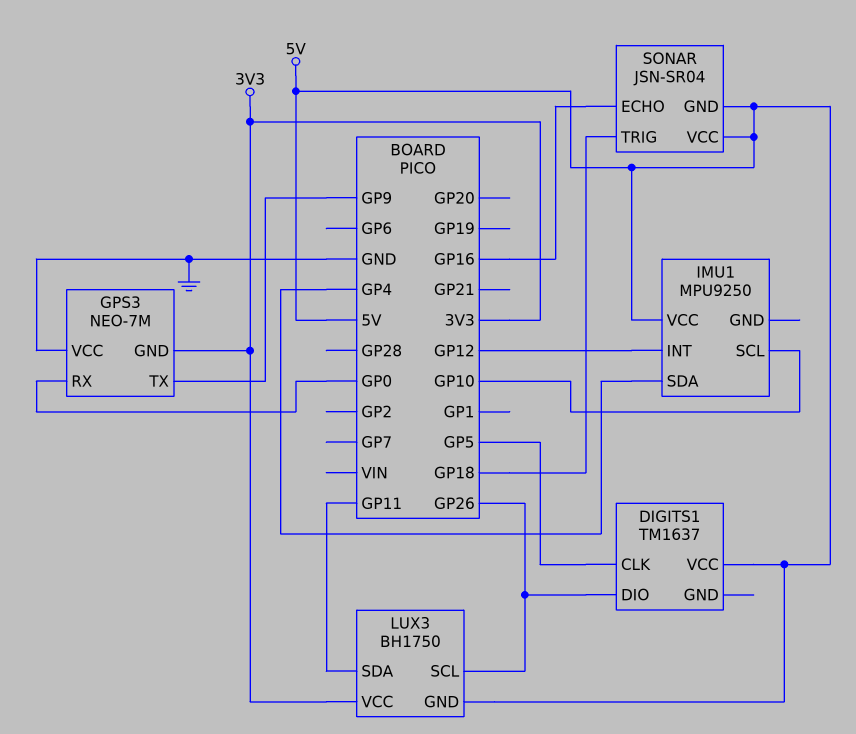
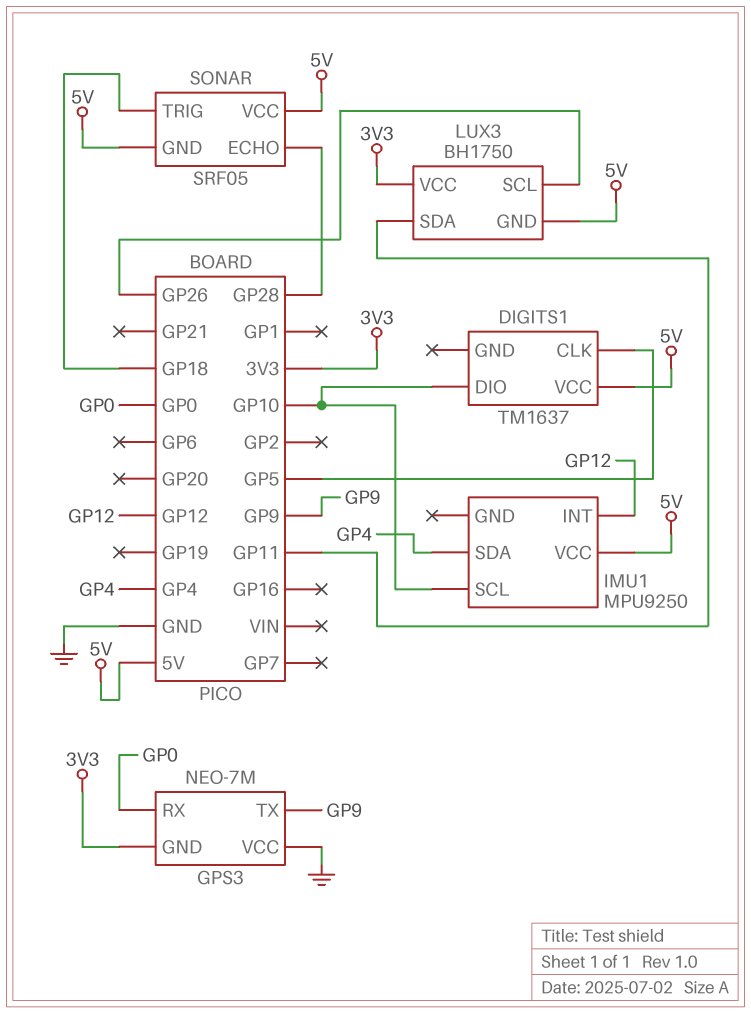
DIGITS1 pin DIO: GP26 -> GP10
SONAR: JSN-SR04 -> SRF05
SONAR pin ECHO: GP16 -> GP28

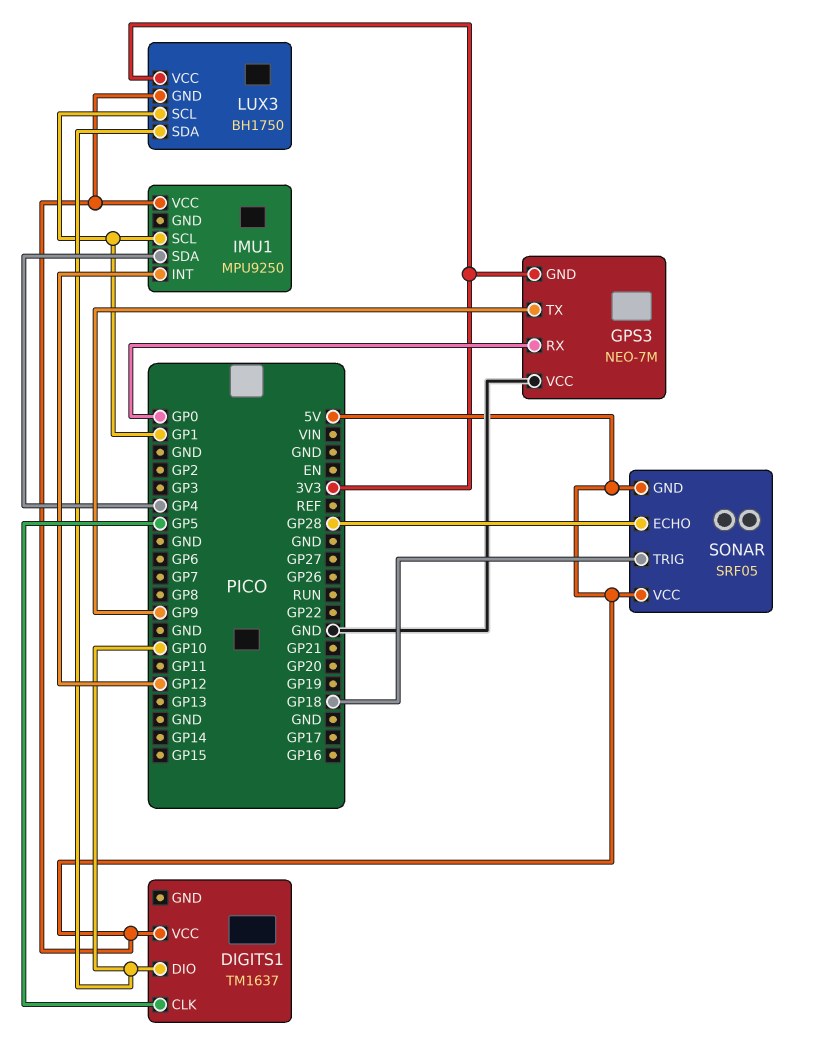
IMU1 pin SCL: GP10 -> GP1
LUX3 pin SCL: GP26 -> GP1
LUX3 pin SDA: GP11 -> GP10

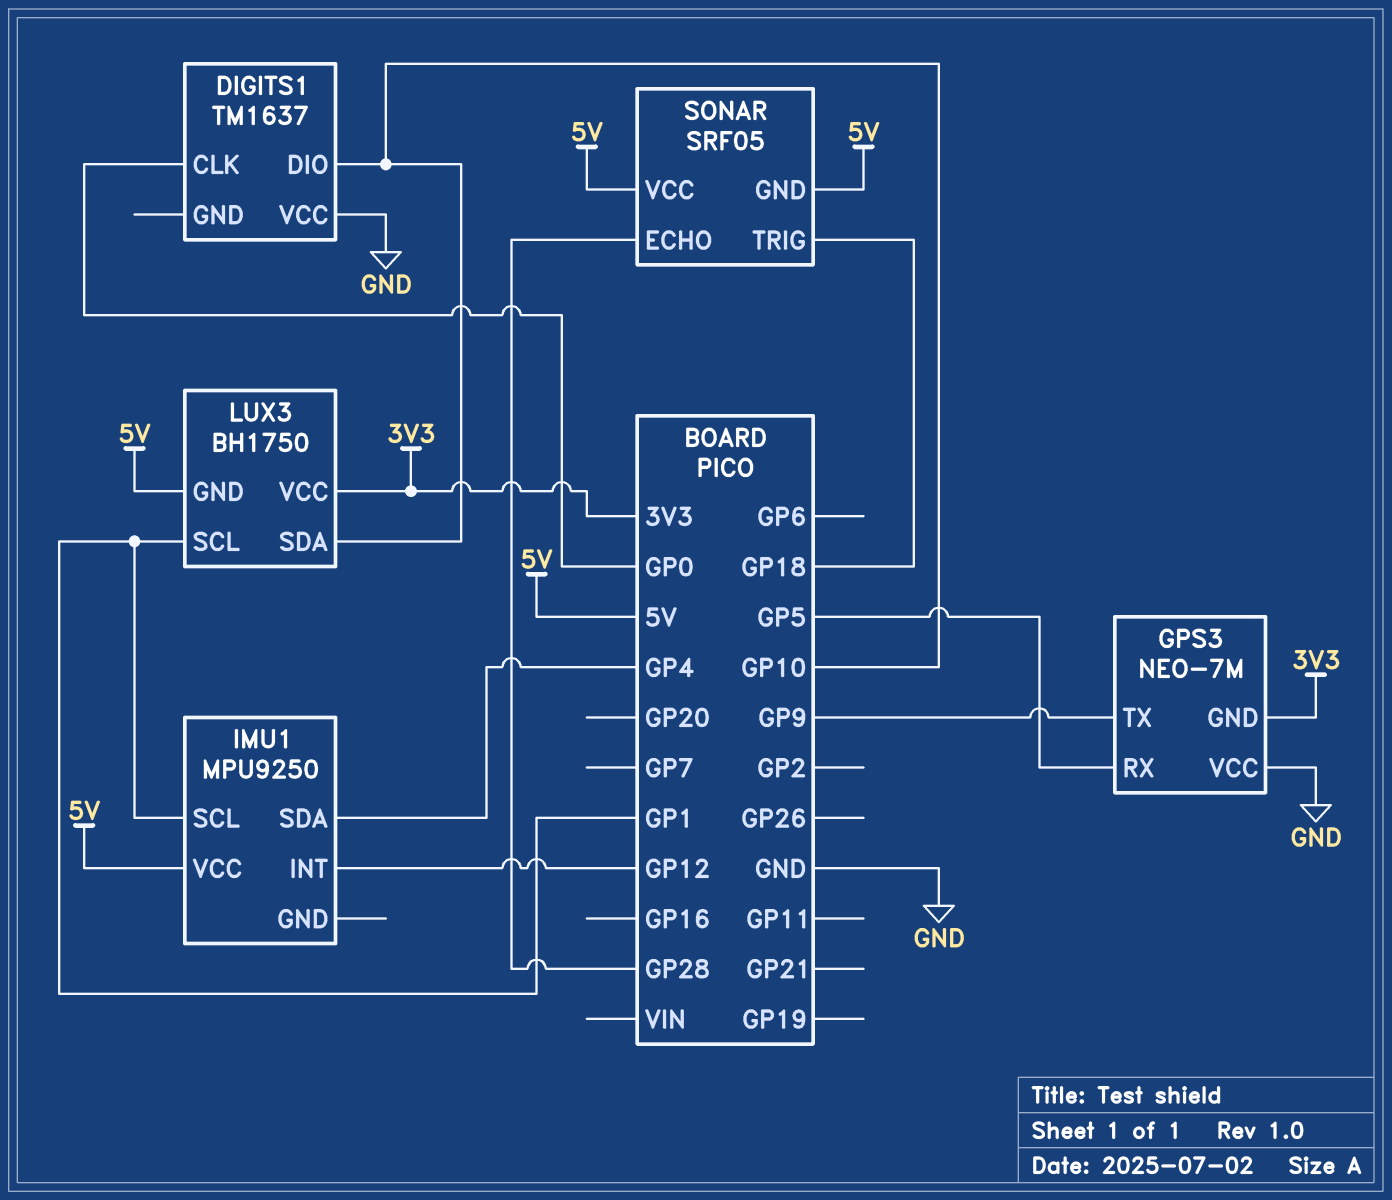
DIGITS1 pin CLK: GP5 -> GP0
DIGITS1 pin VCC: 5V -> GND
GPS3 pin RX: GP0 -> GP5

